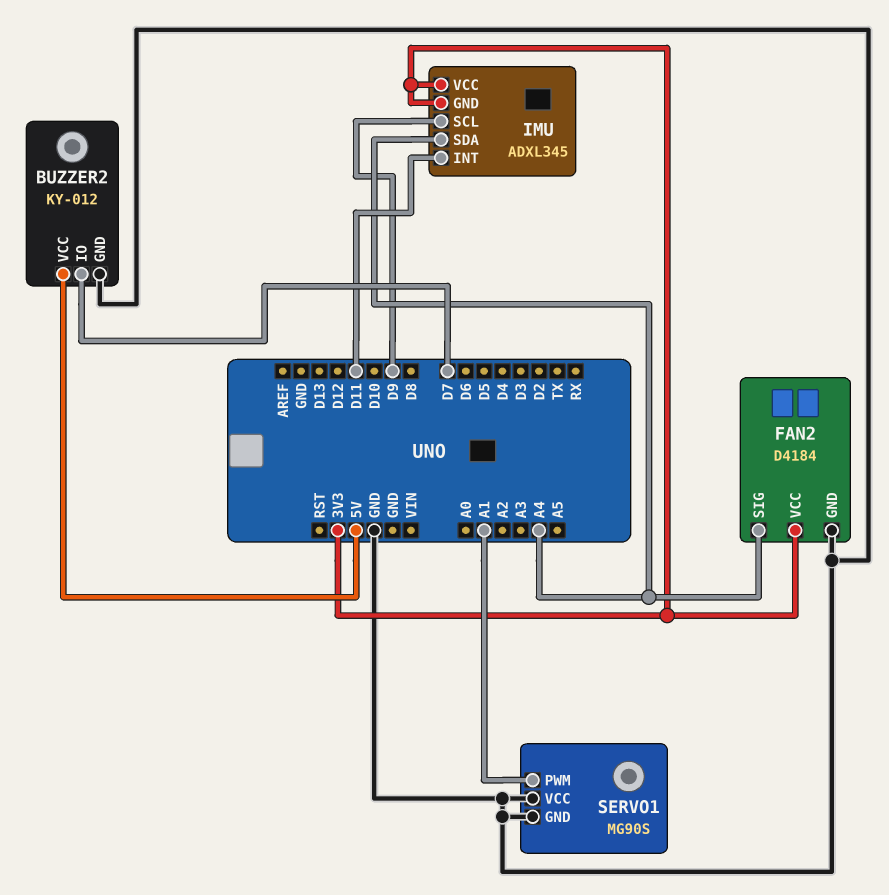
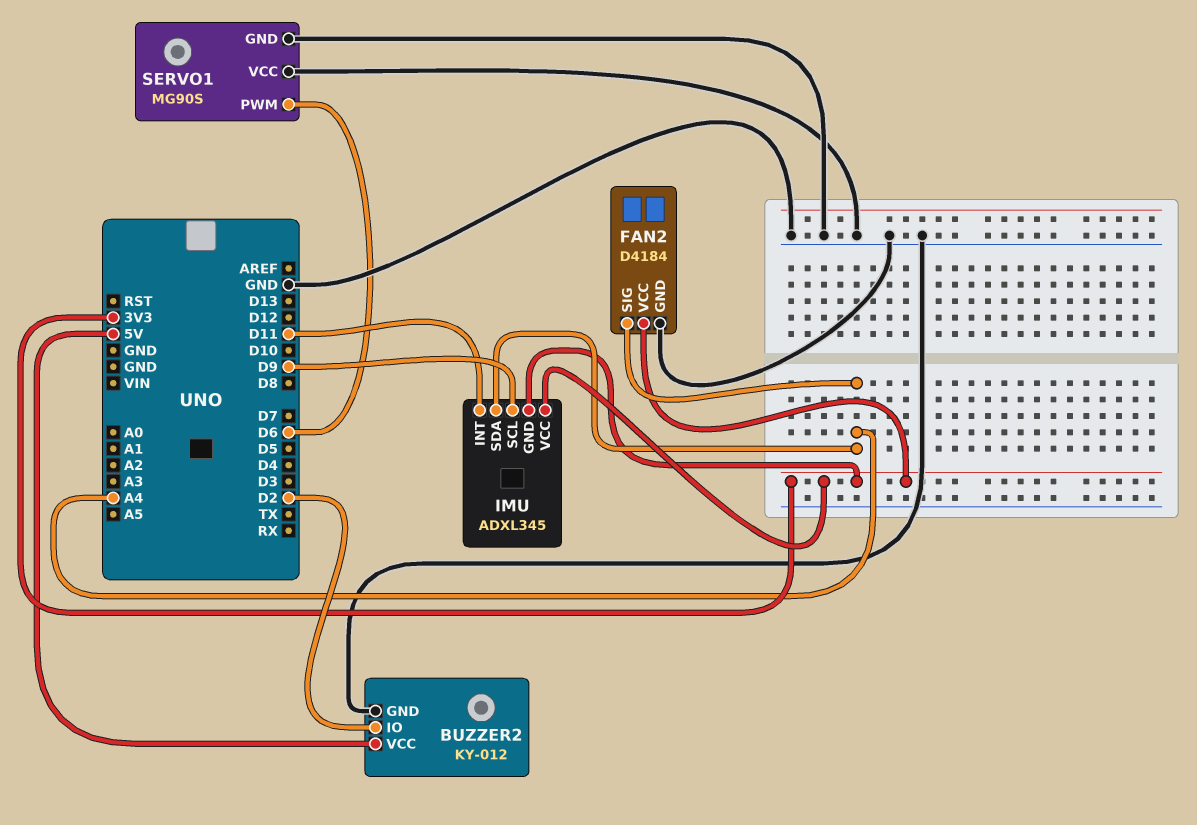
BUZZER2 pin IO: D7 -> D2
SERVO1 pin PWM: A1 -> D6

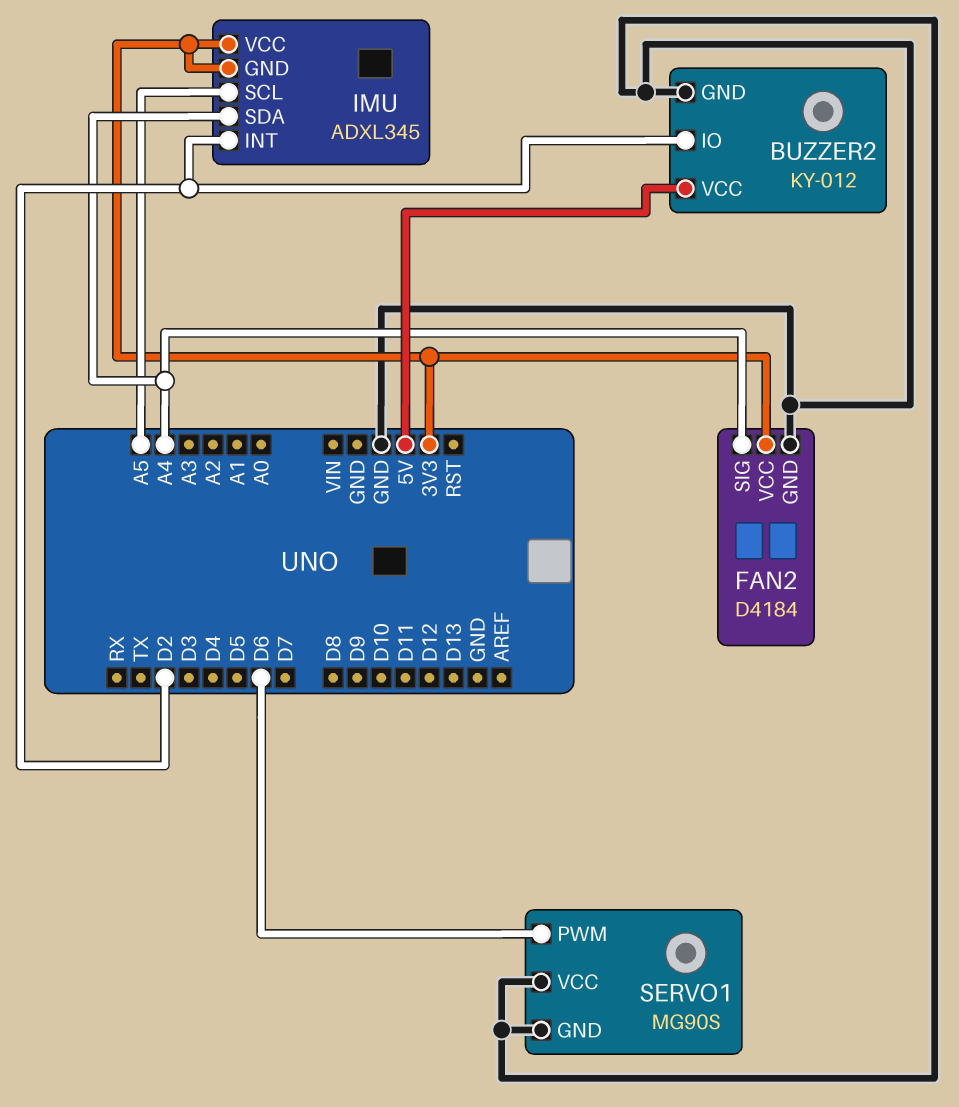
IMU pin INT: D11 -> D2
IMU pin SCL: D9 -> A5

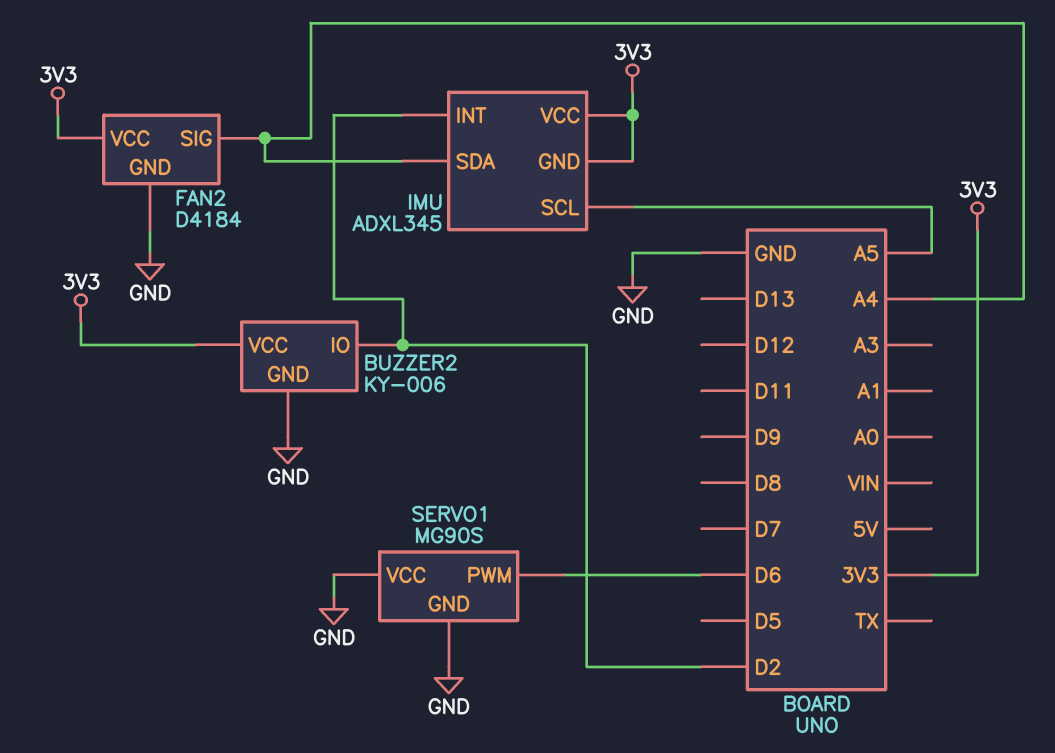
BUZZER2: KY-012 -> KY-006
BUZZER2 pin VCC: 5V -> 3V3

